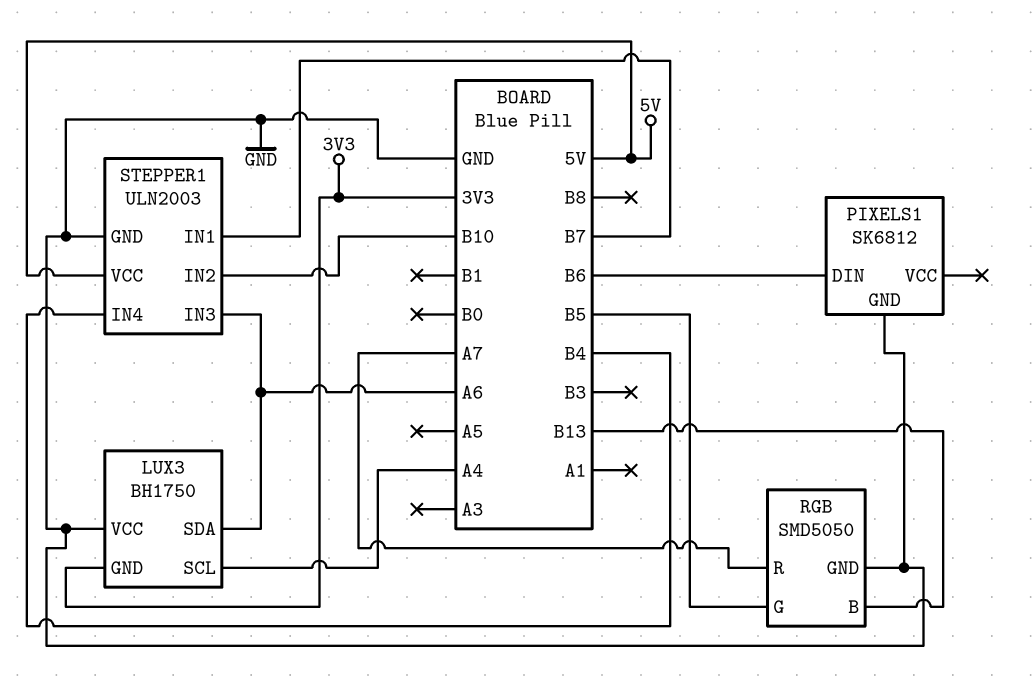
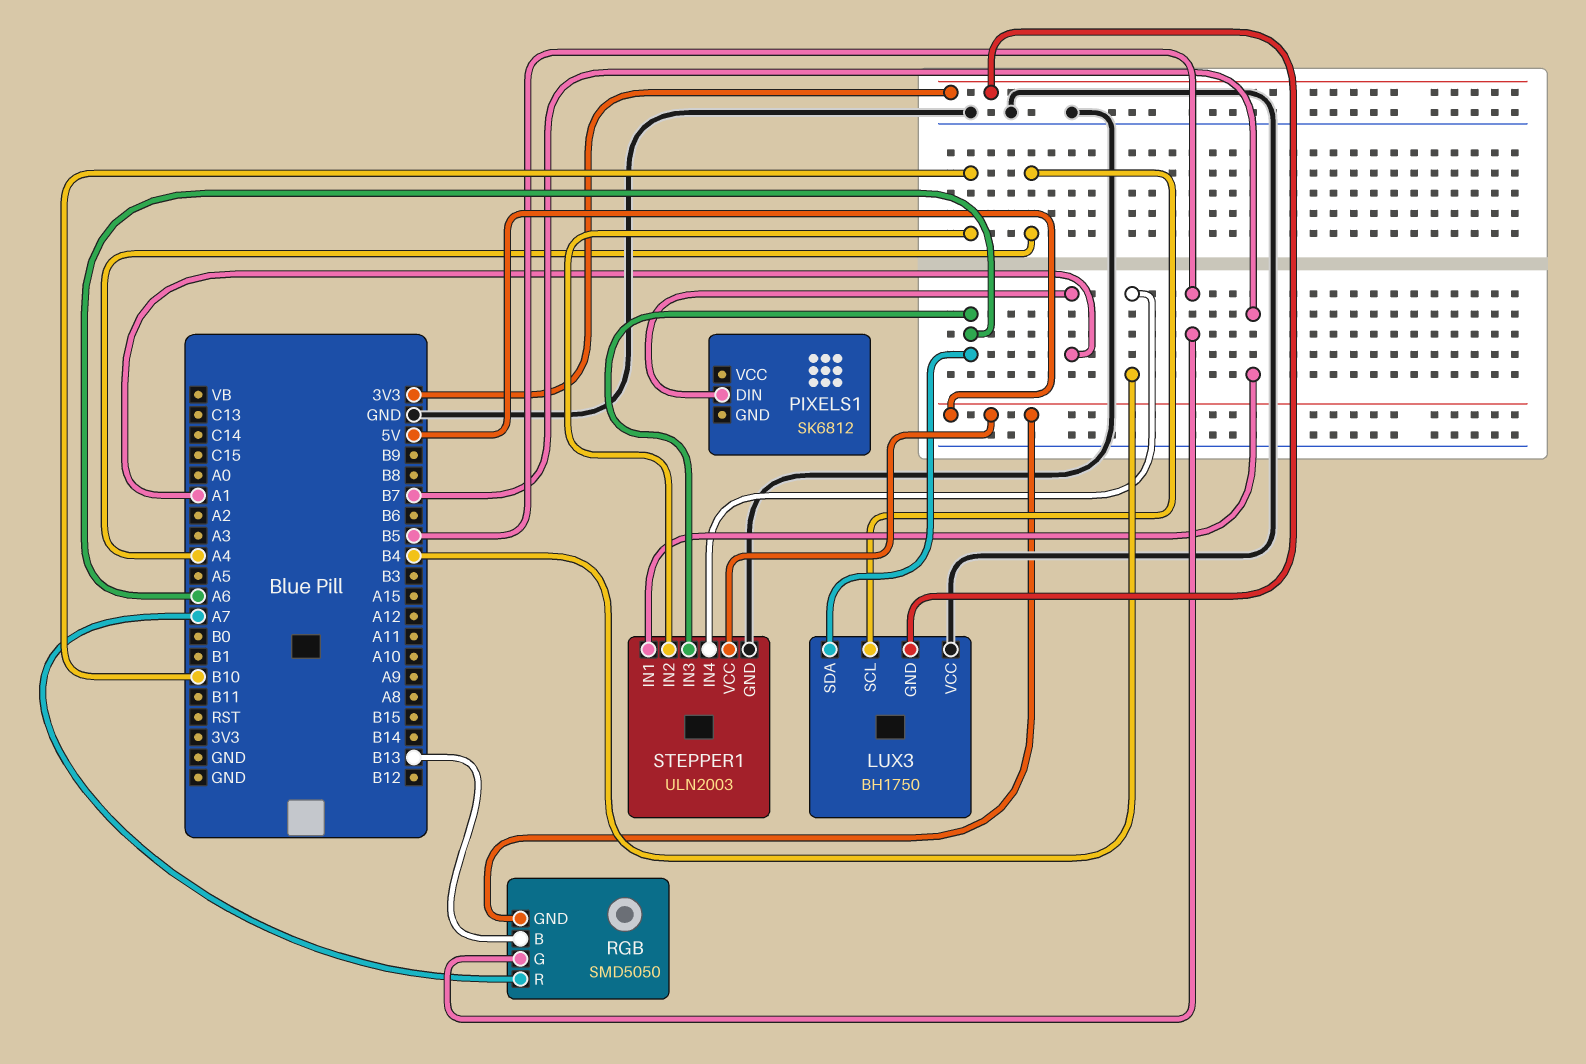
PIXELS1 pin DIN: B6 -> A1
PIXELS1 pin GND: GND -> none
RGB pin GND: GND -> 5V

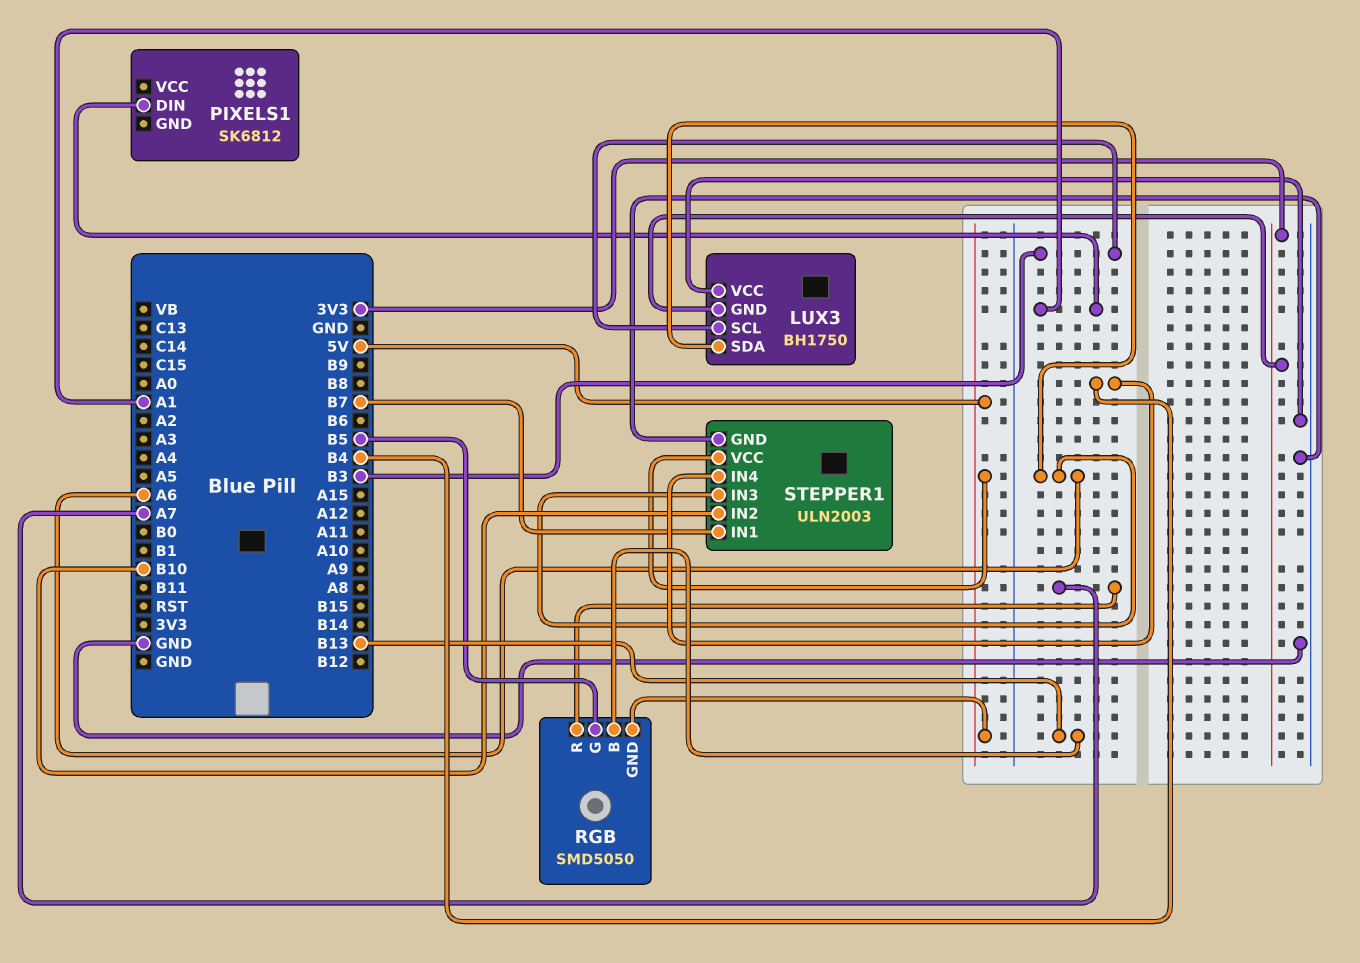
LUX3 pin SCL: A4 -> B3

